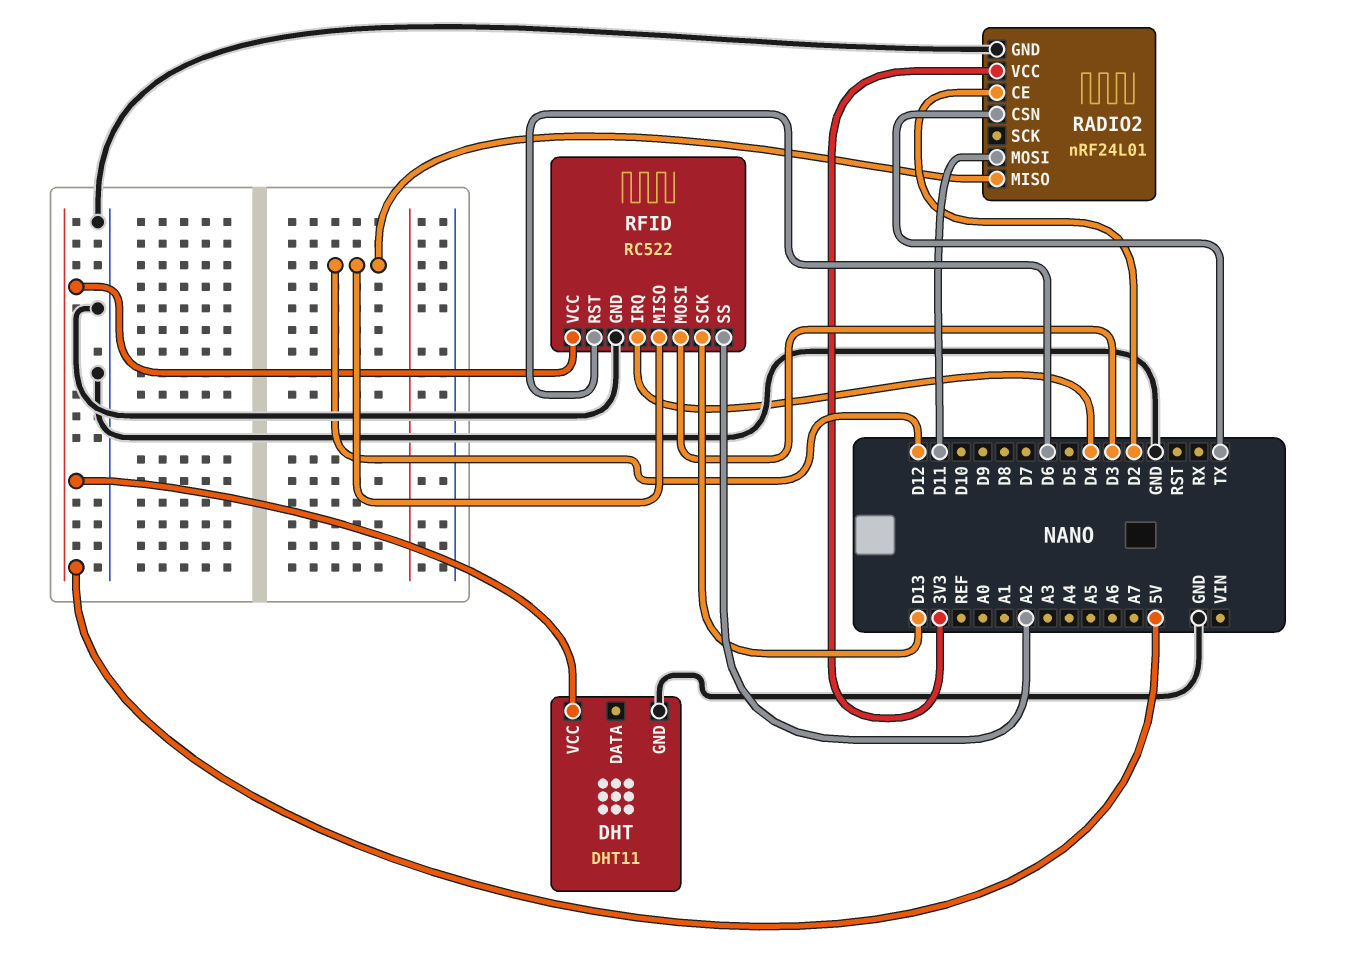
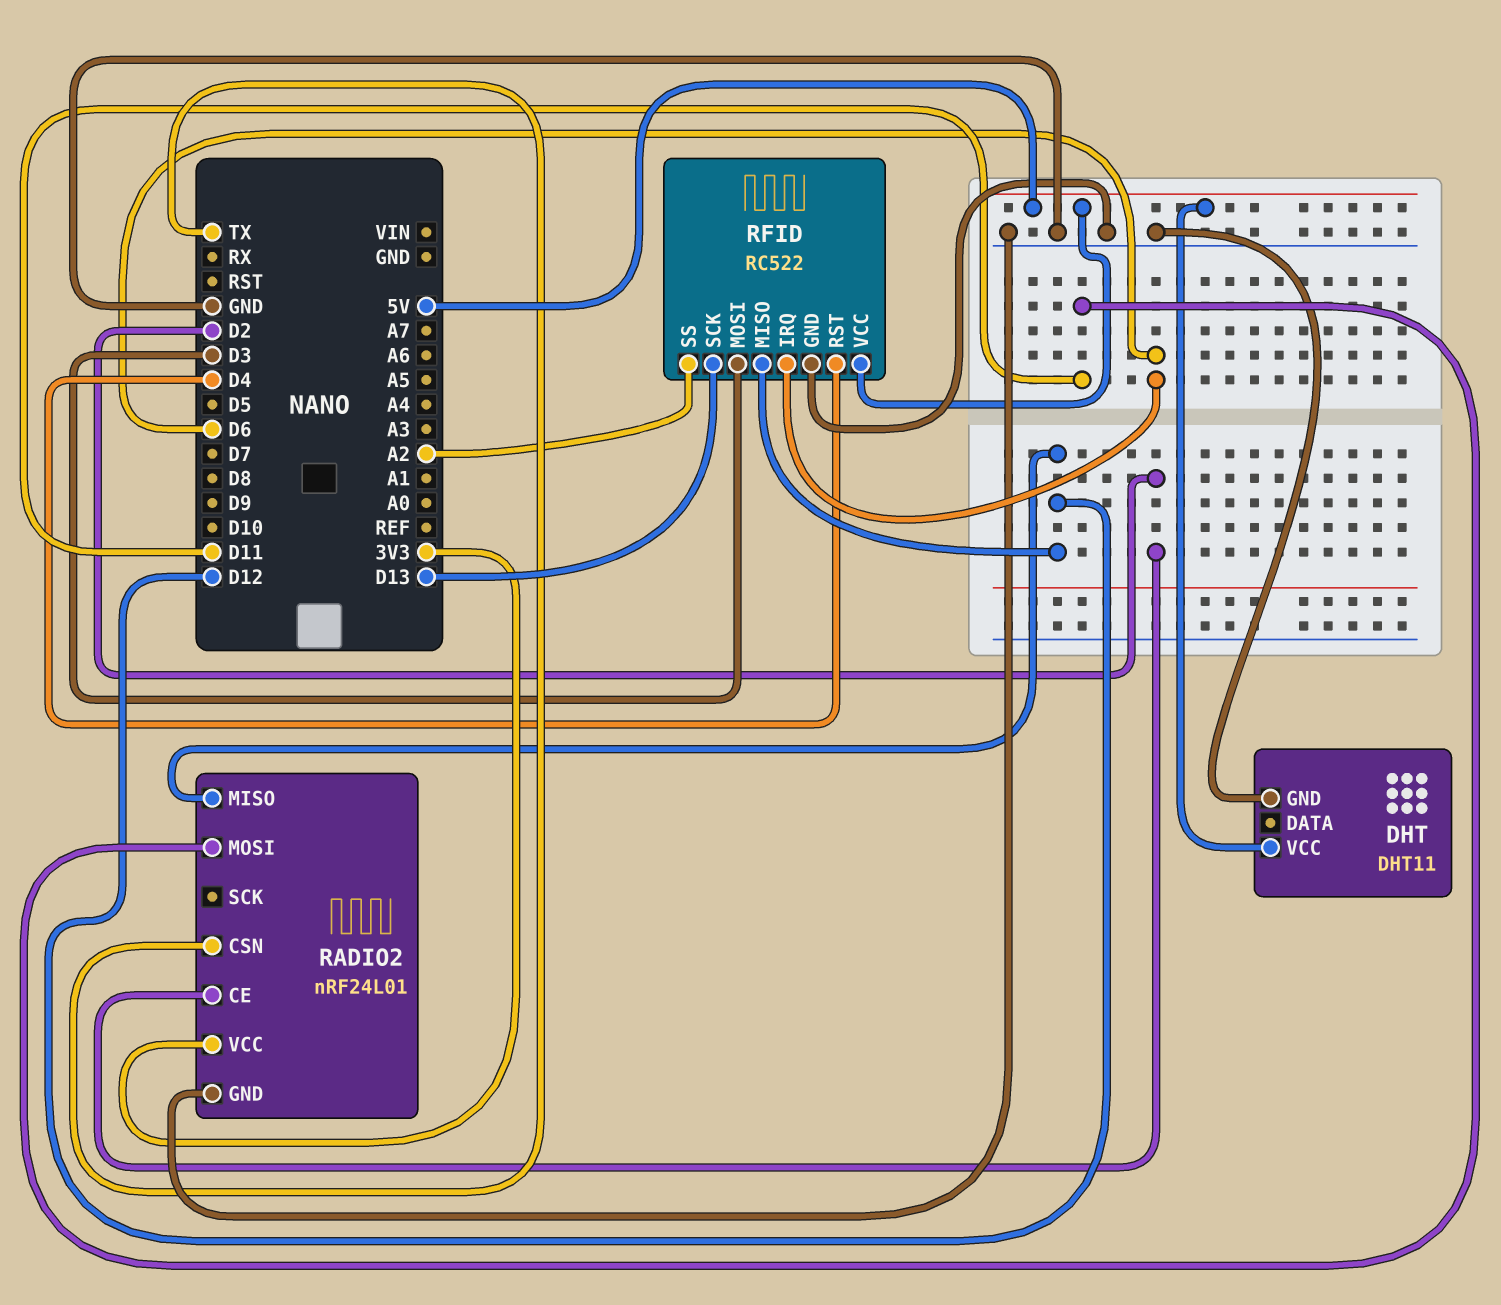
RFID pin IRQ: D4 -> D6
RFID pin RST: D6 -> D4

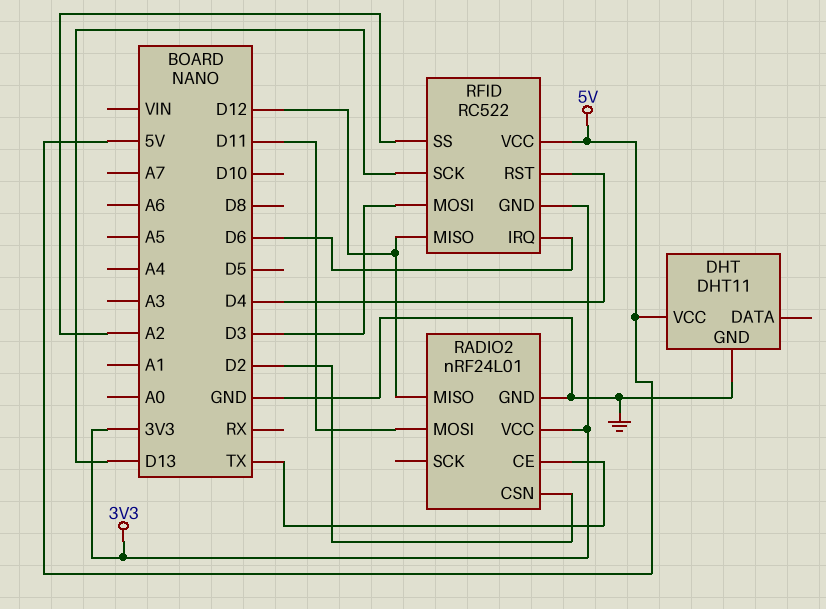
RADIO2 pin CE: D2 -> TX
RADIO2 pin CSN: TX -> D2
RFID pin GND: GND -> 3V3

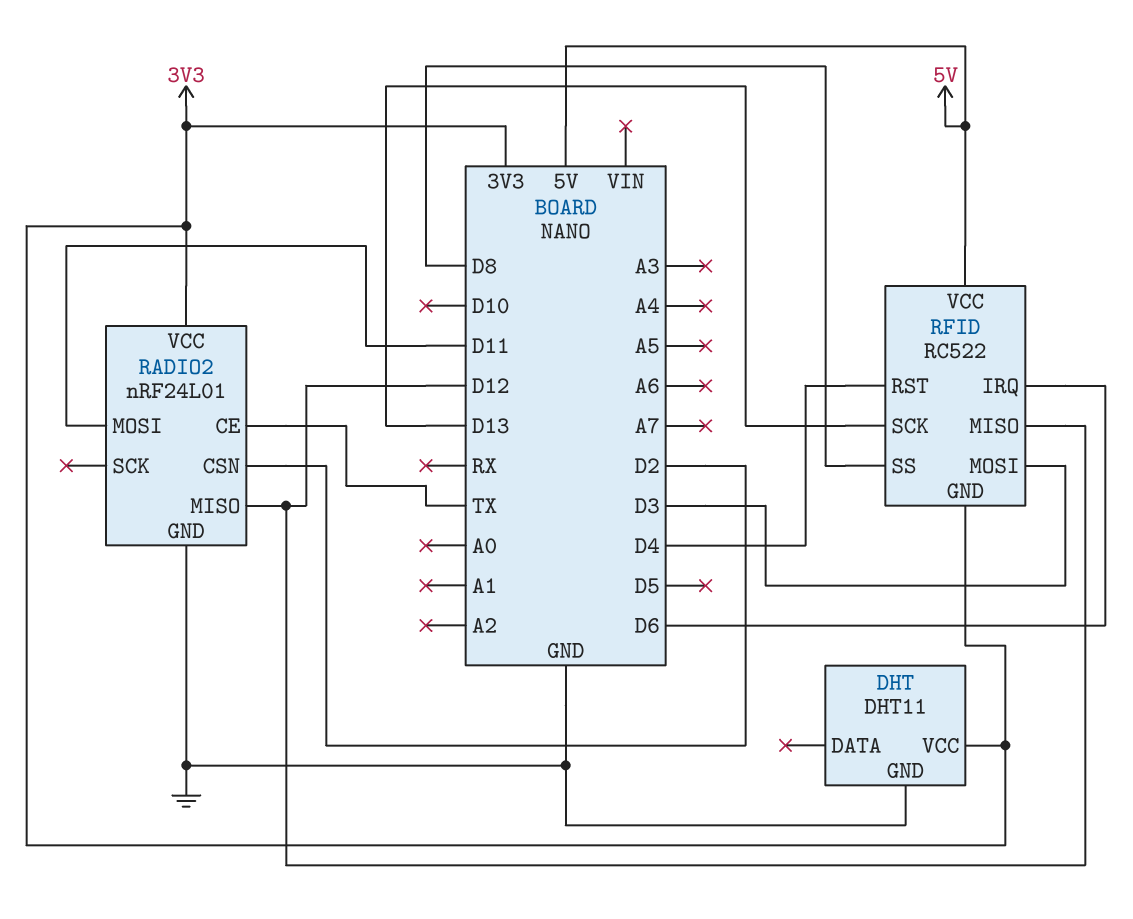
DHT pin VCC: 5V -> 3V3
RFID pin SS: A2 -> D8

